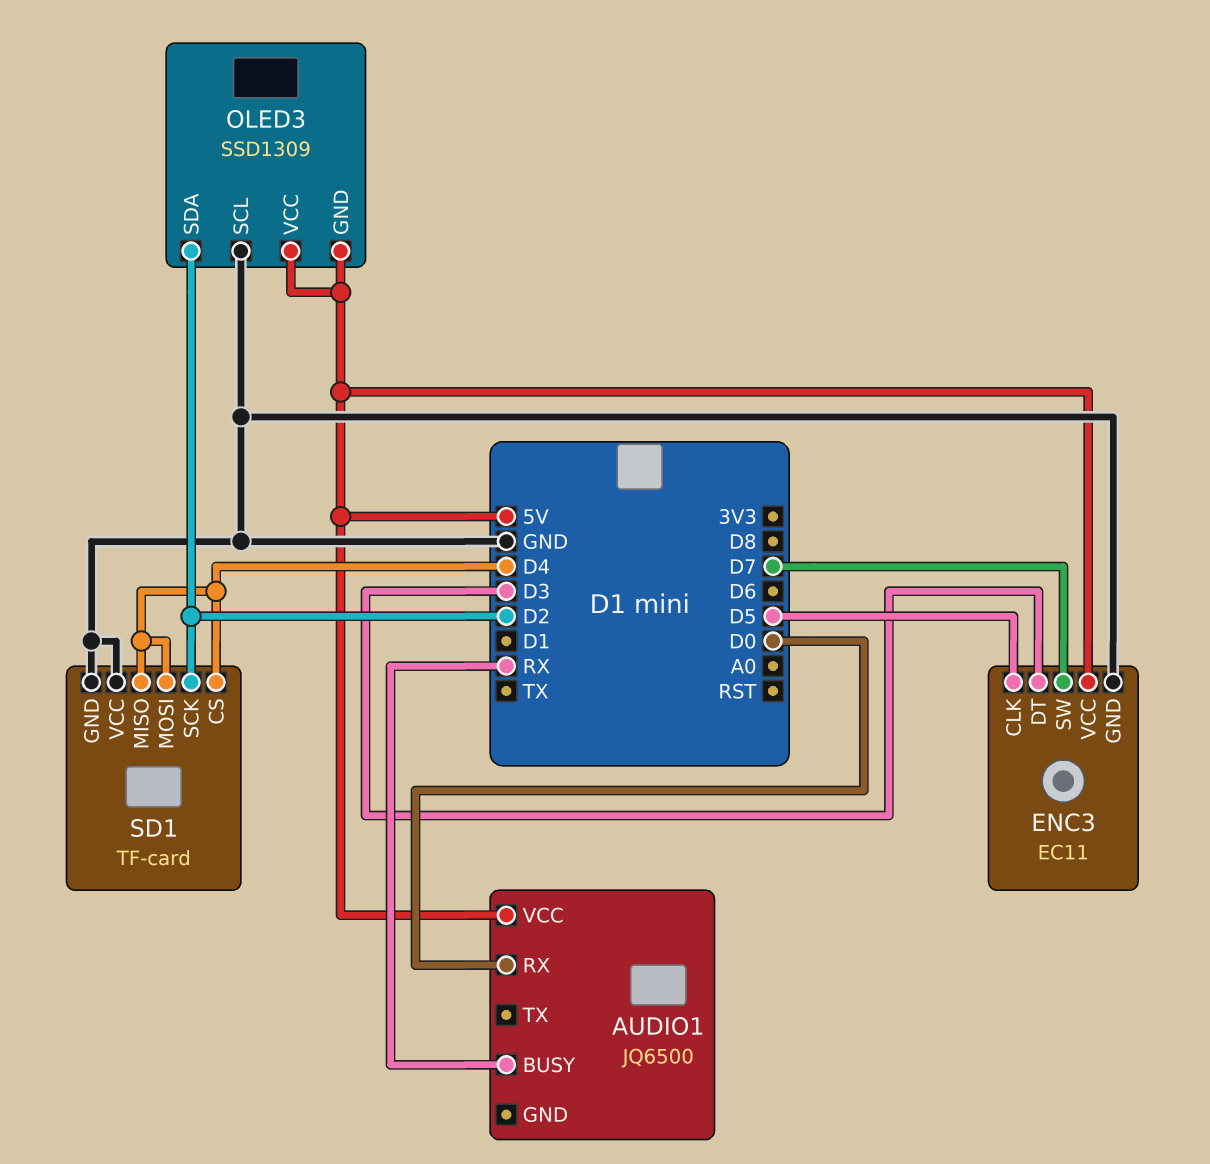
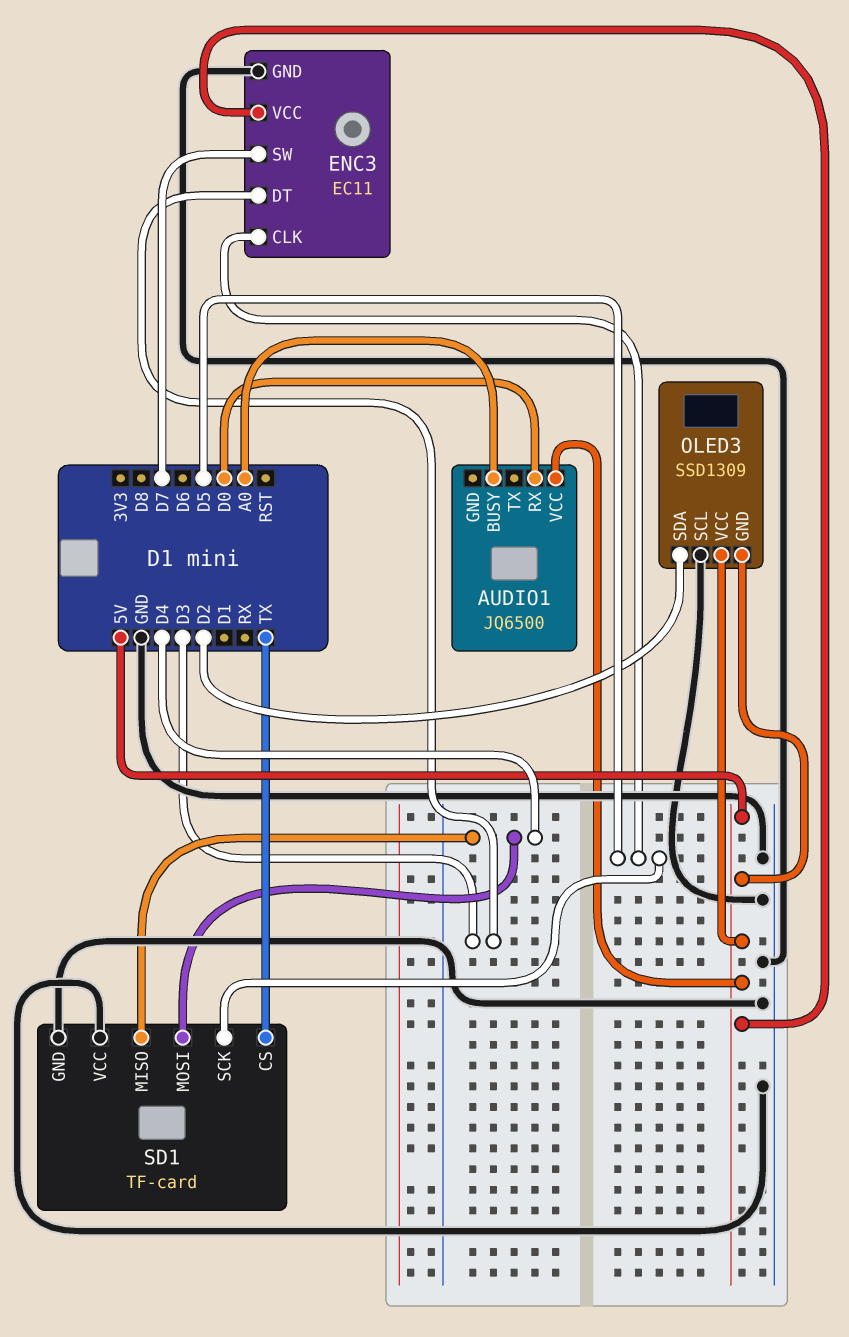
AUDIO1 pin BUSY: RX -> A0
SD1 pin CS: D4 -> TX
SD1 pin SCK: D2 -> D5

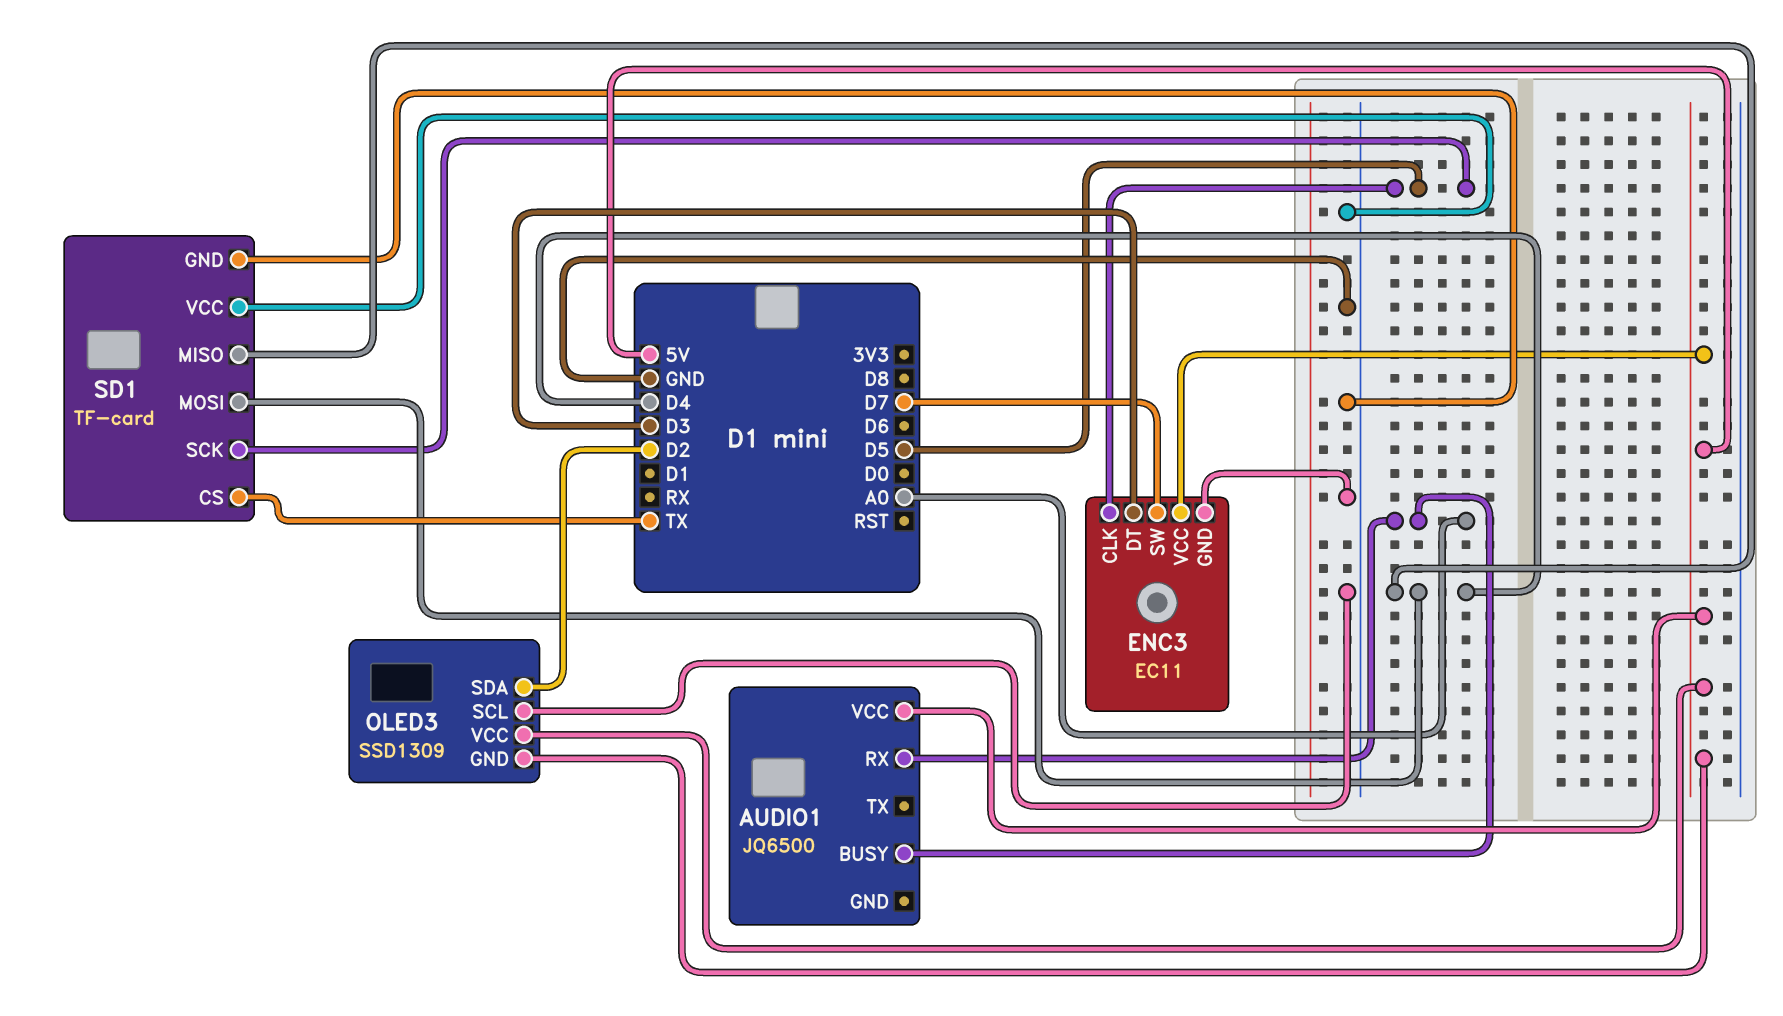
AUDIO1 pin RX: D0 -> A0

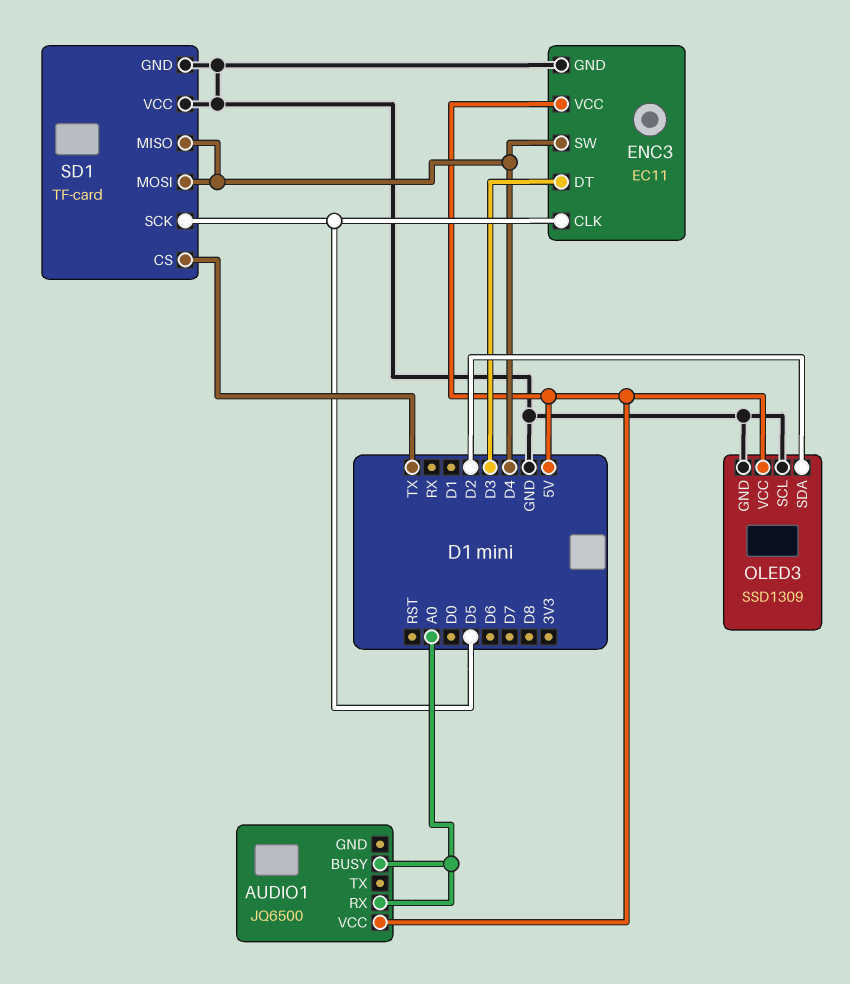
ENC3 pin SW: D7 -> D4
OLED3 pin GND: 5V -> GND

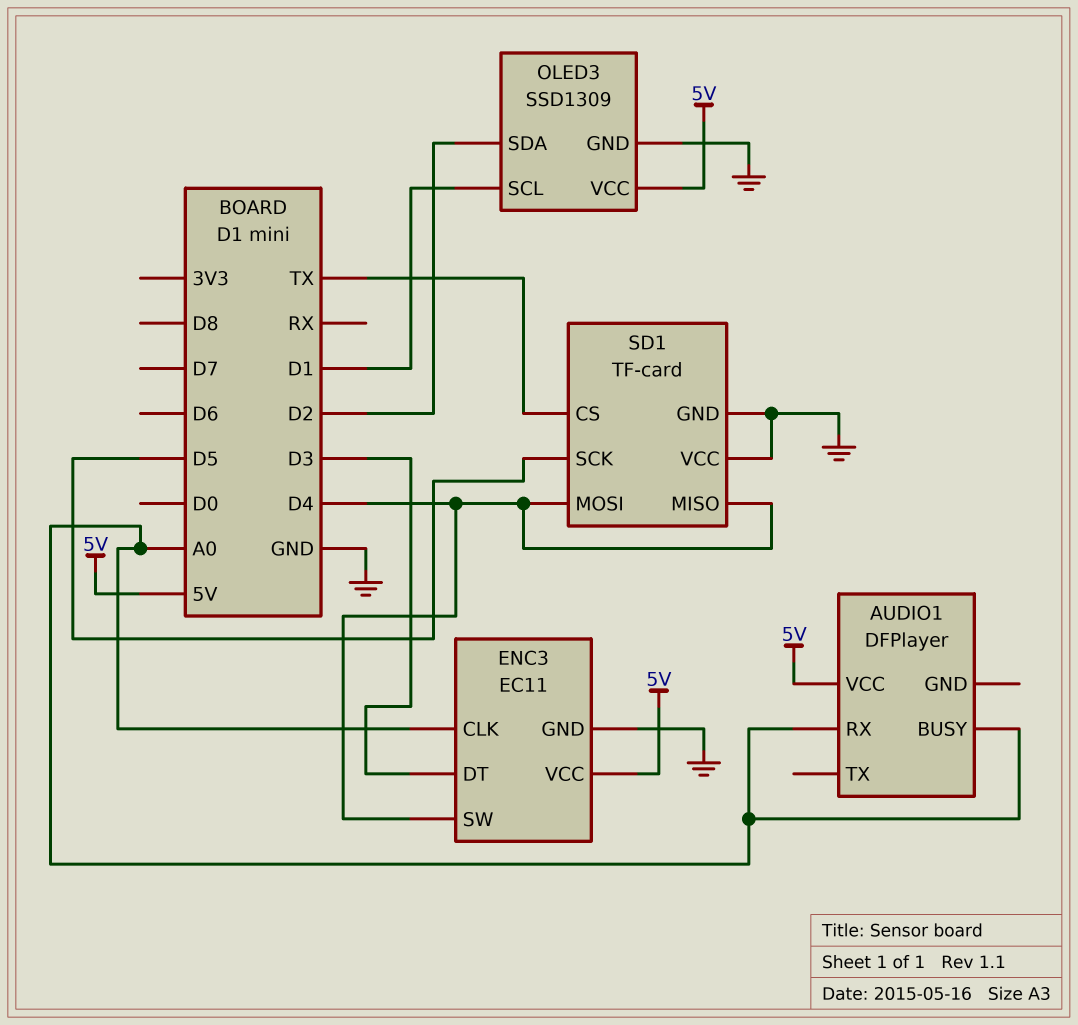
AUDIO1: JQ6500 -> DFPlayer
ENC3 pin CLK: D5 -> A0
OLED3 pin SCL: GND -> D1

